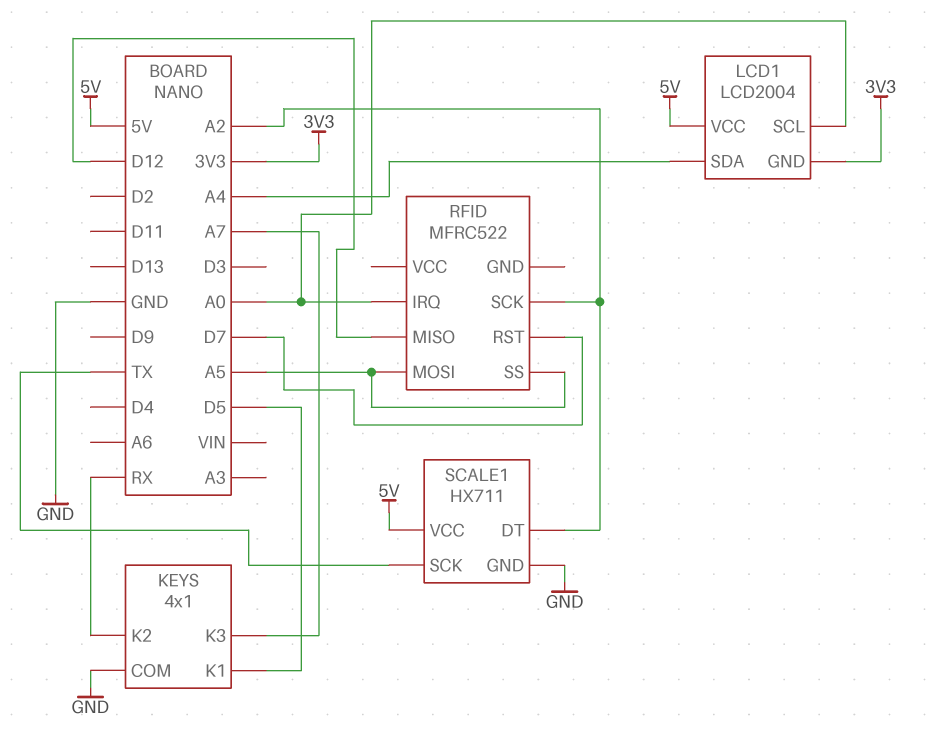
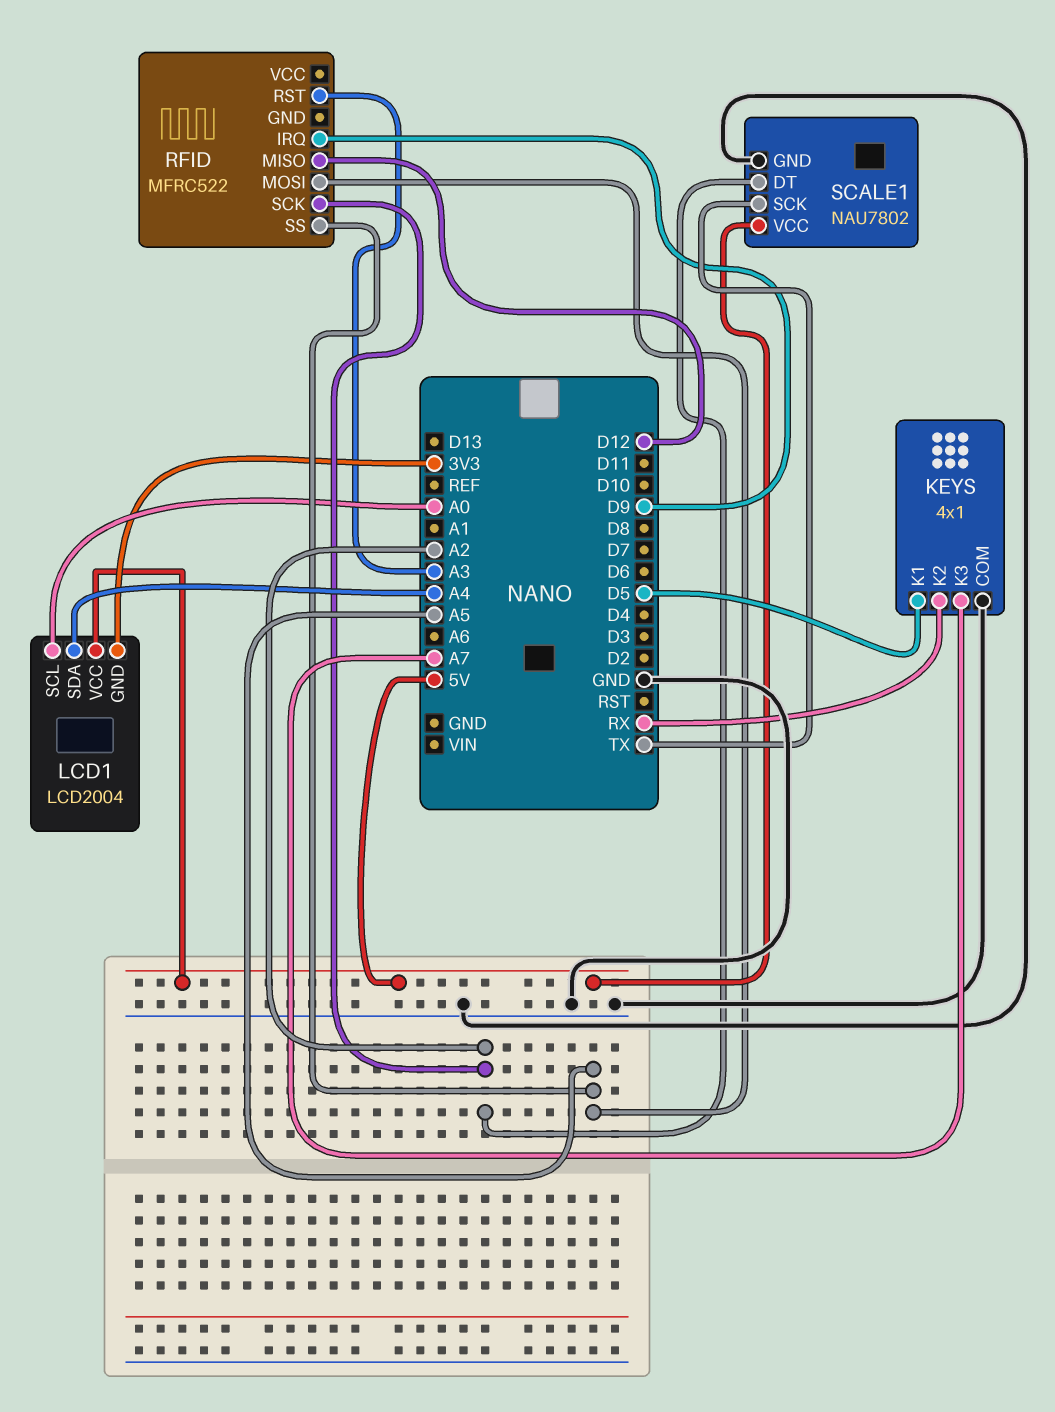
RFID pin IRQ: A0 -> D9
RFID pin RST: D7 -> A3
SCALE1: HX711 -> NAU7802

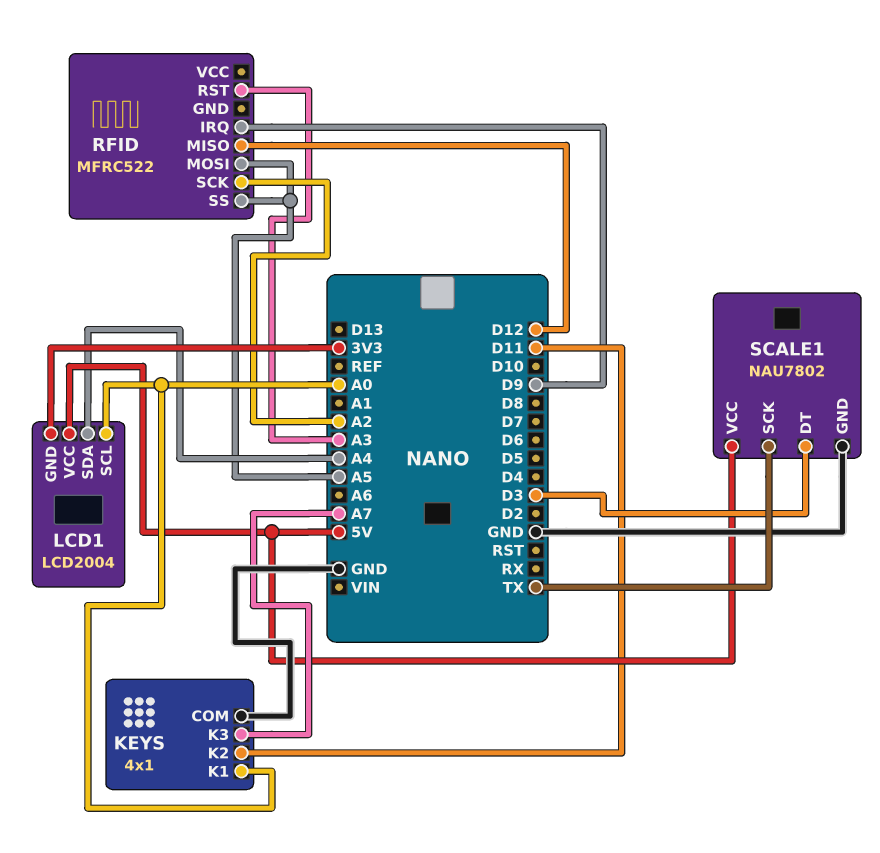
KEYS pin K1: D5 -> A0
KEYS pin K2: RX -> D11
SCALE1 pin DT: A2 -> D3

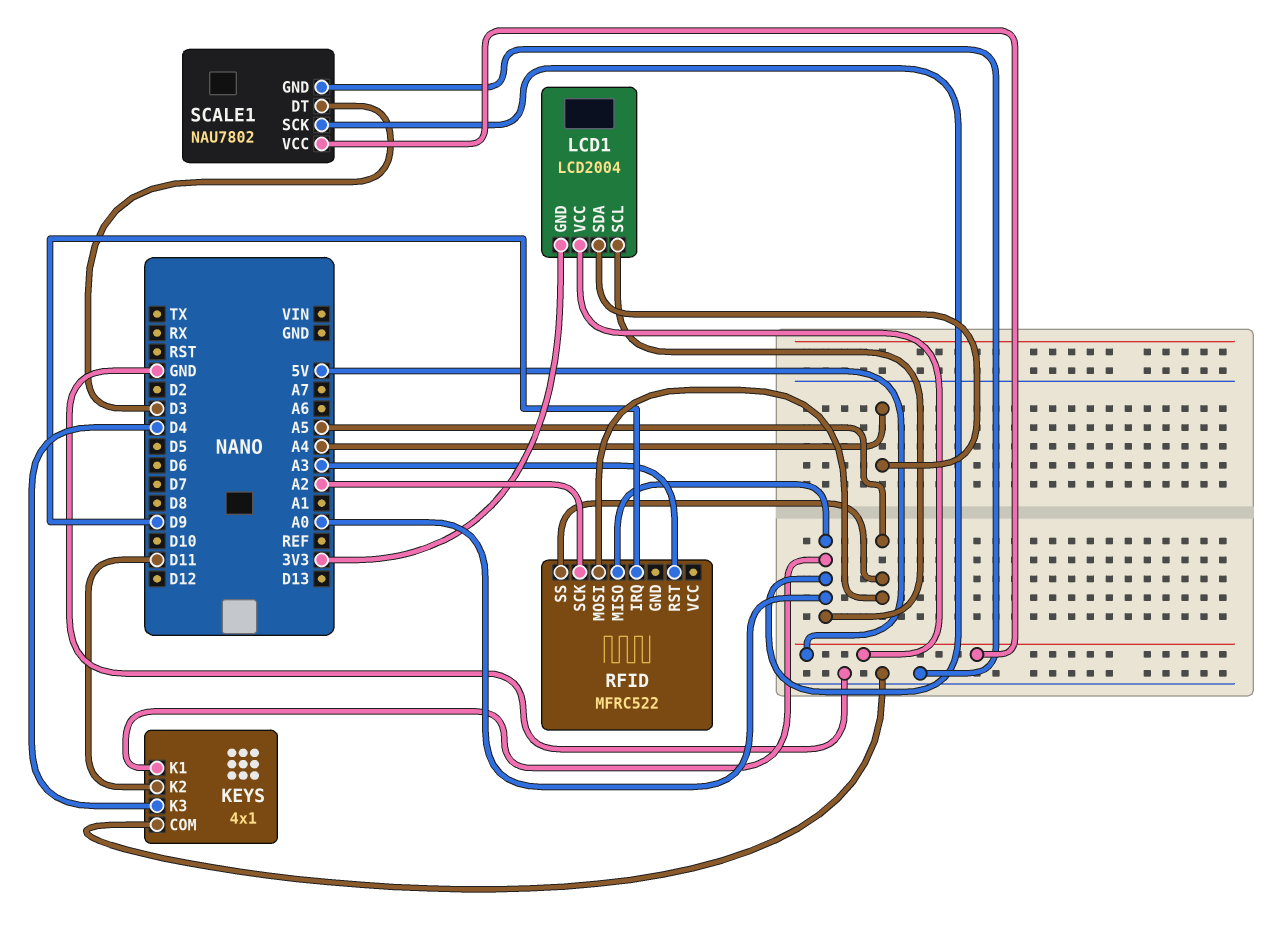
KEYS pin K3: A7 -> D4
RFID pin MISO: D12 -> A0
SCALE1 pin SCK: TX -> A0

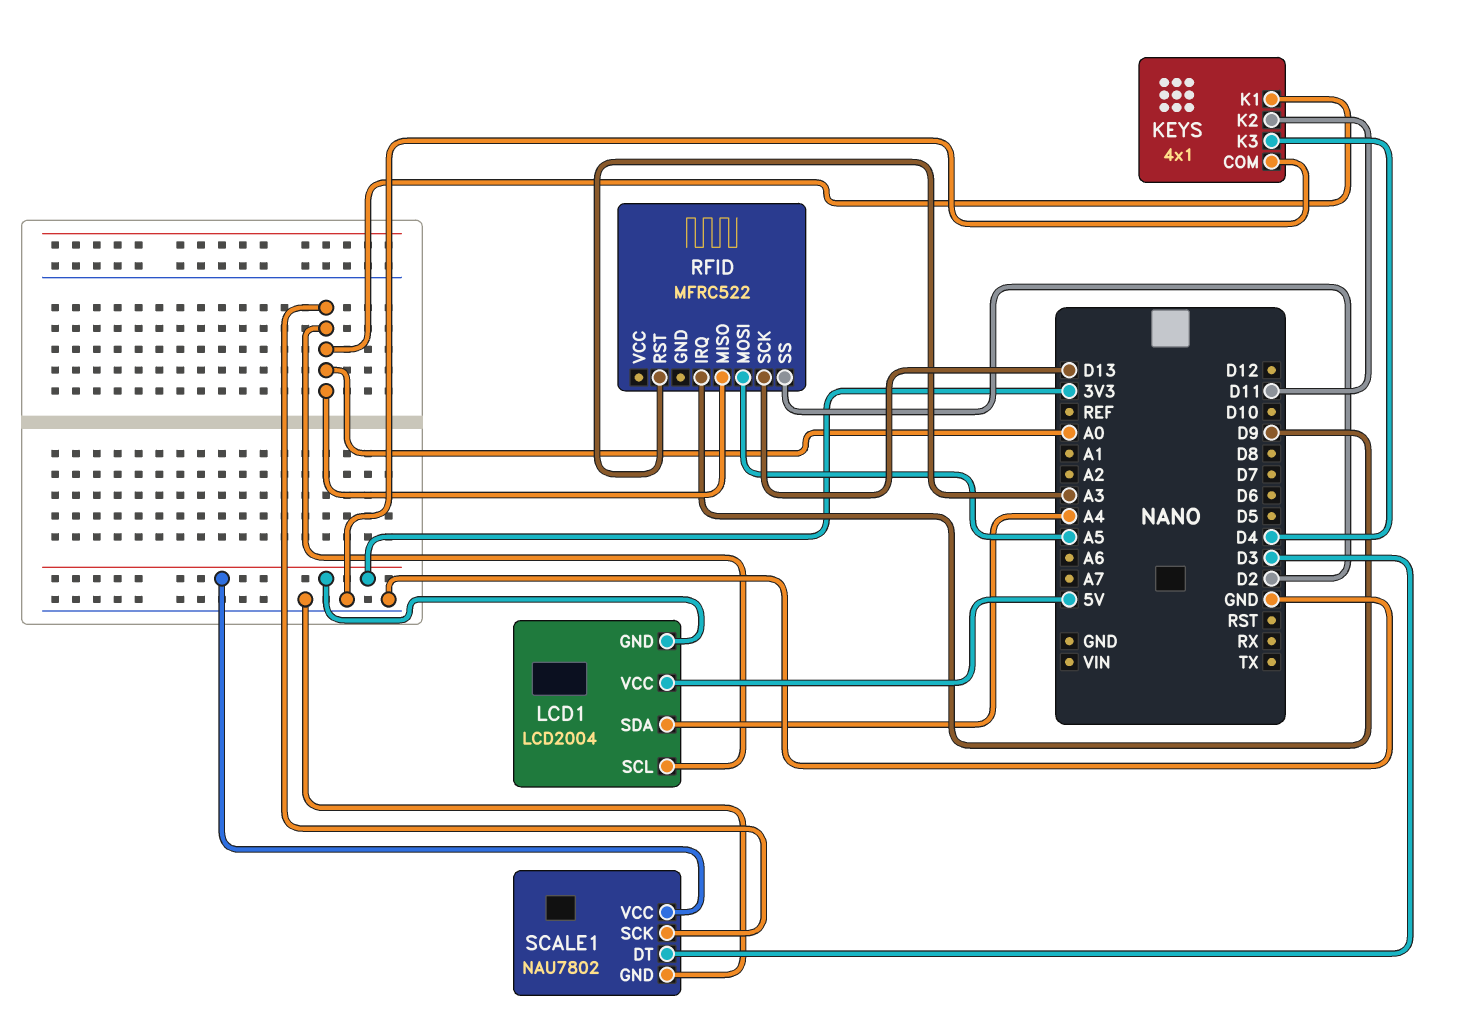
RFID pin SCK: A2 -> D13
RFID pin SS: A5 -> D2
SCALE1 pin VCC: 5V -> 3V3

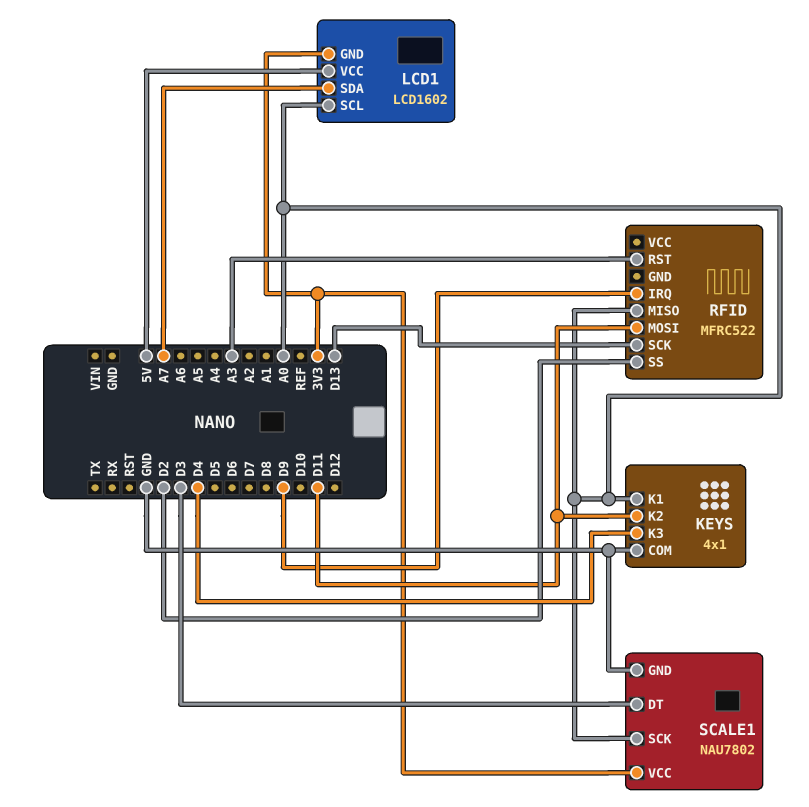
LCD1: LCD2004 -> LCD1602
LCD1 pin SDA: A4 -> A7
RFID pin MOSI: A5 -> D11

